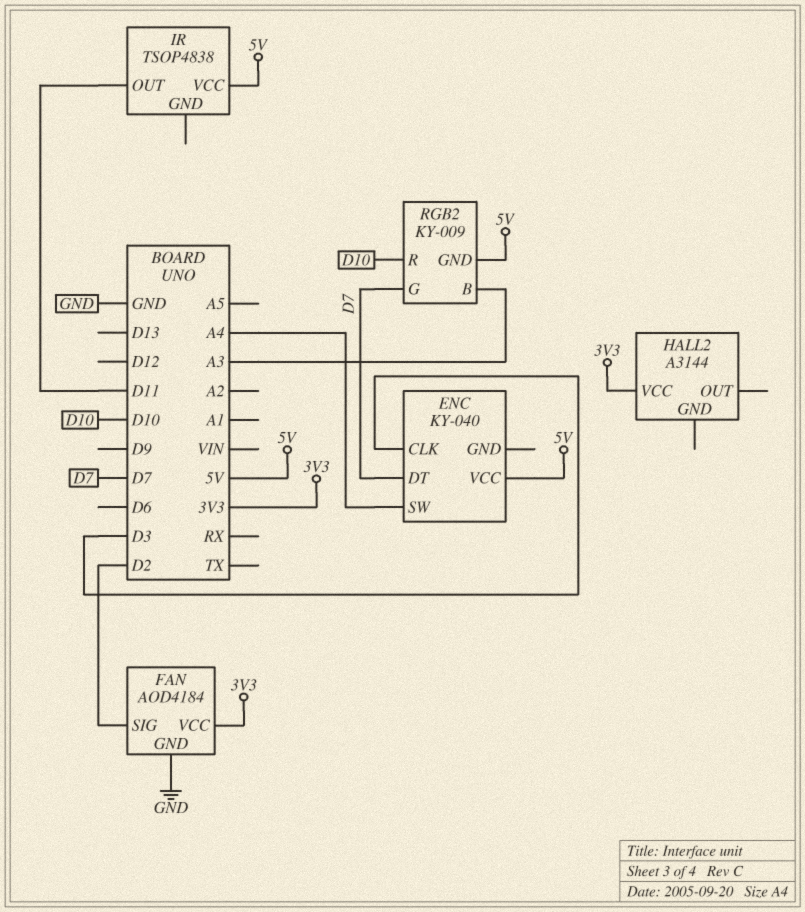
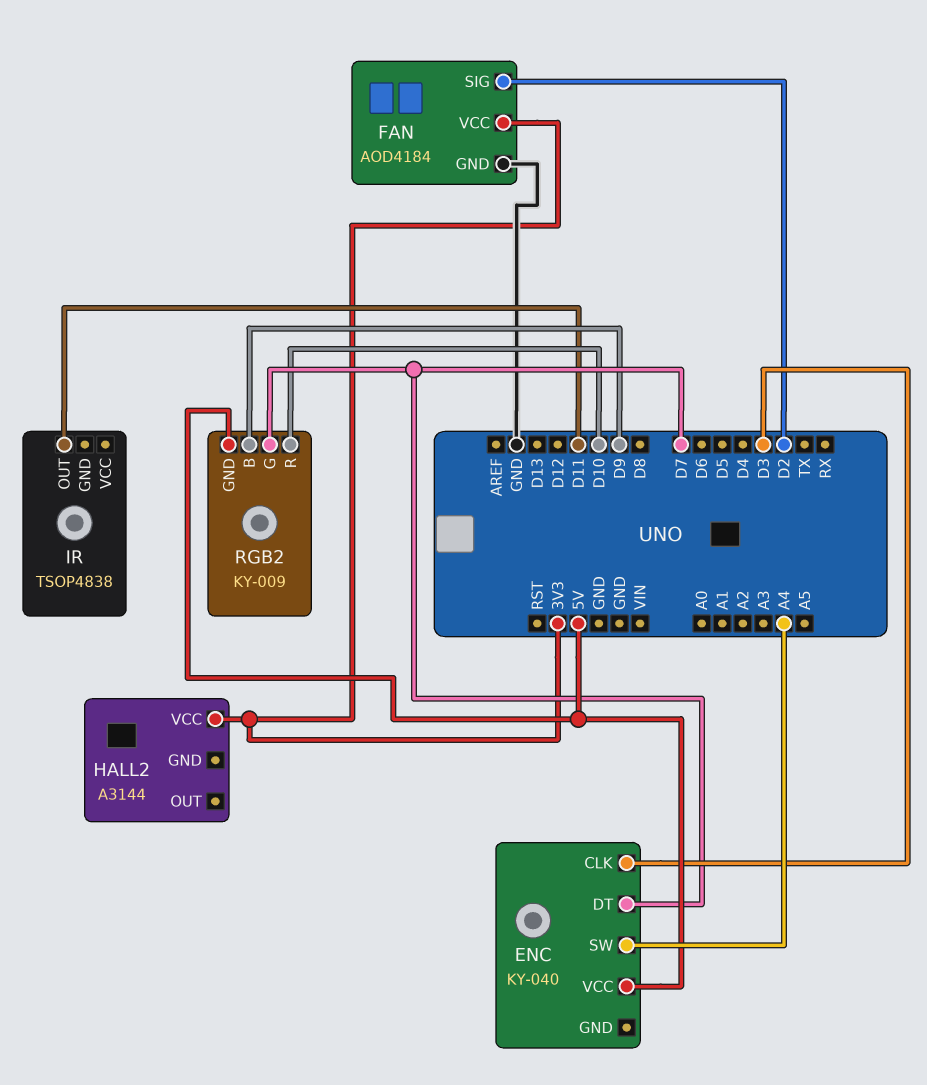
IR pin VCC: 5V -> none
RGB2 pin B: A3 -> D9

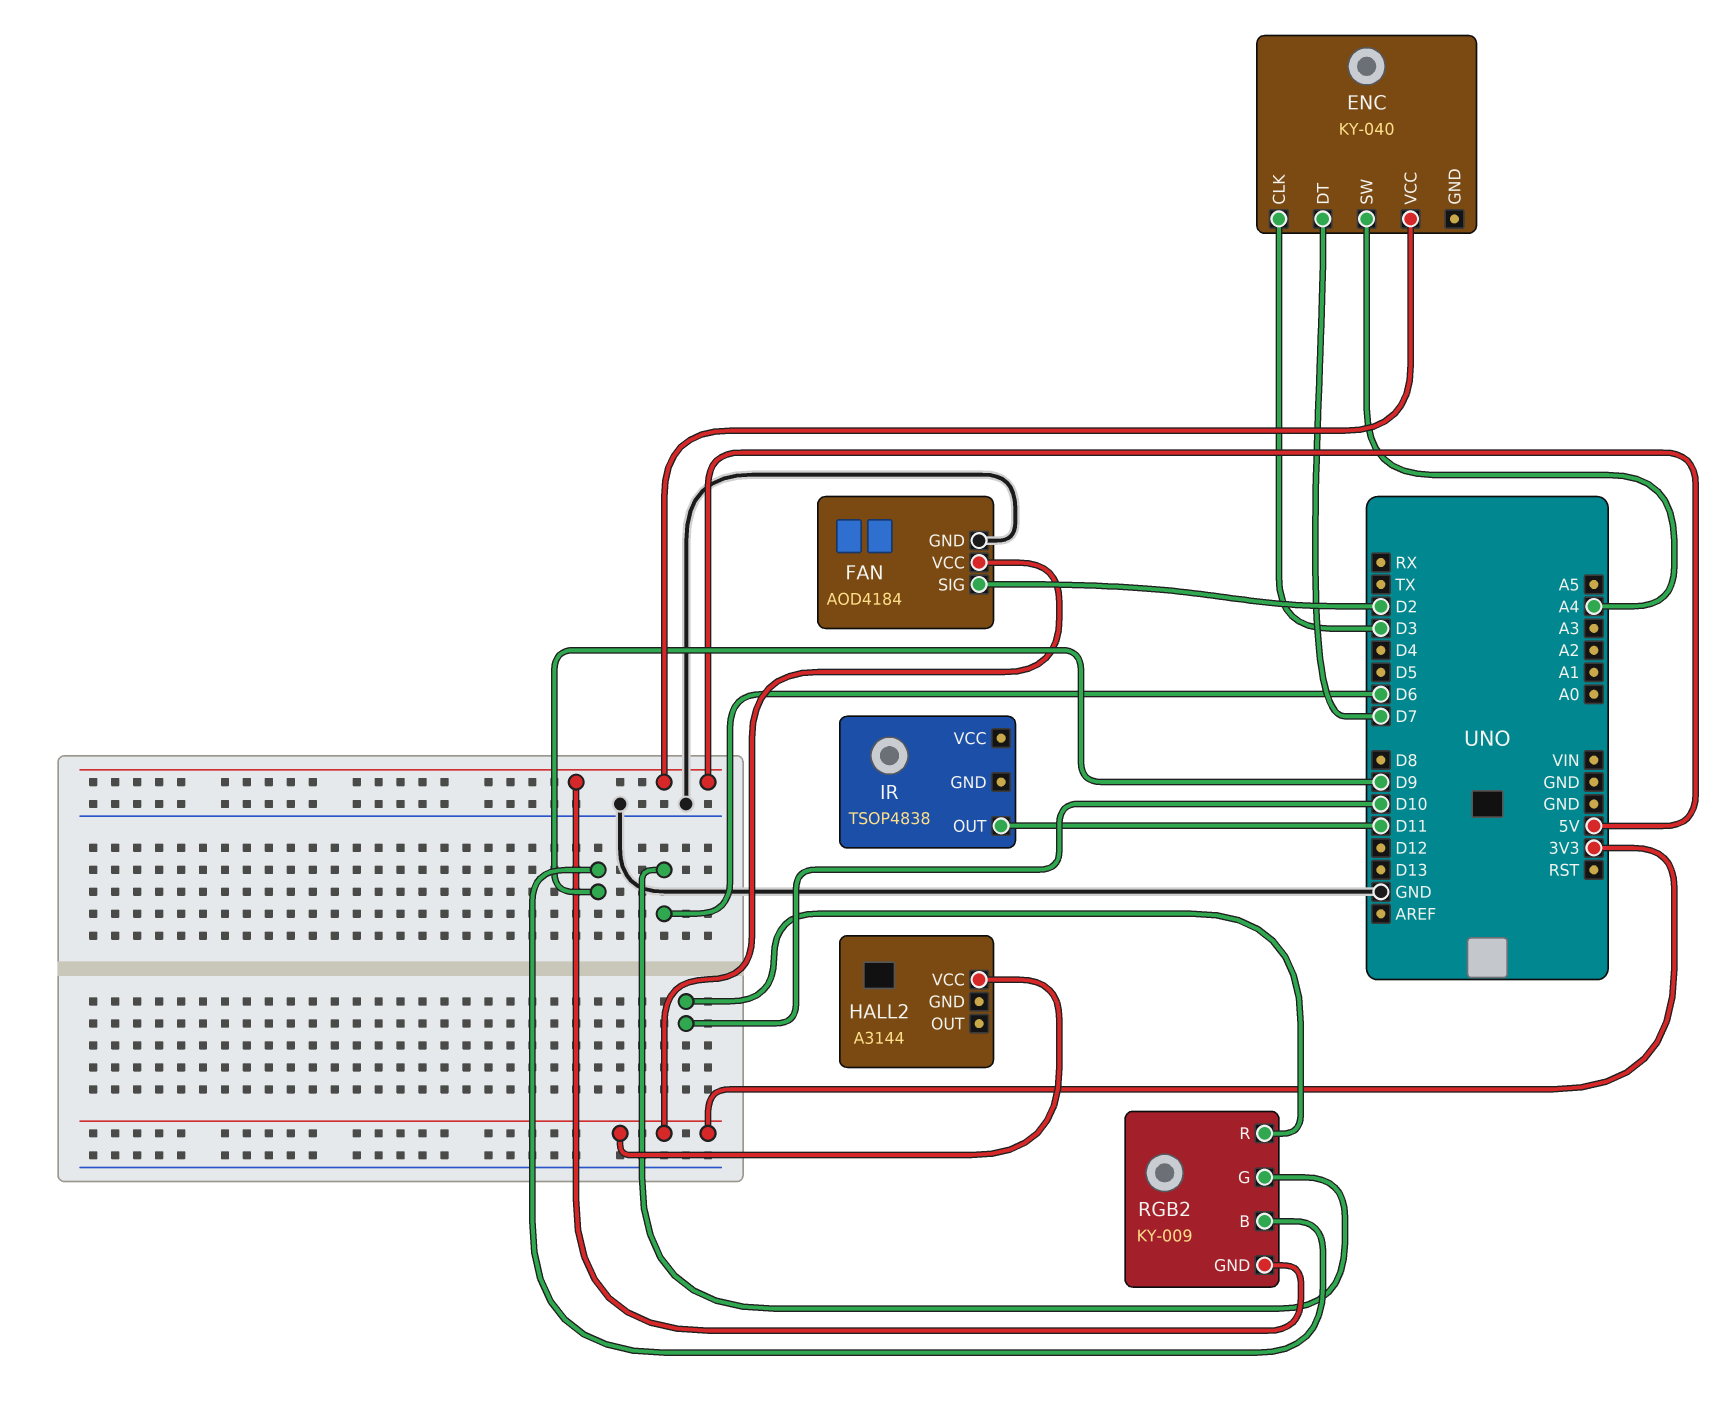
RGB2 pin G: D7 -> D6

